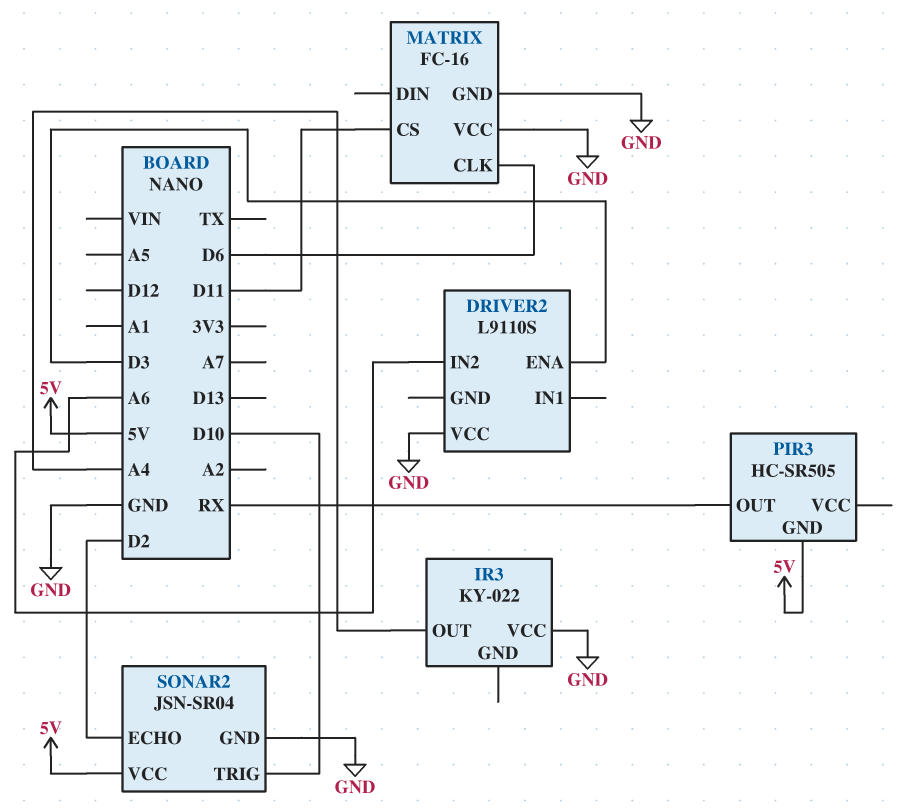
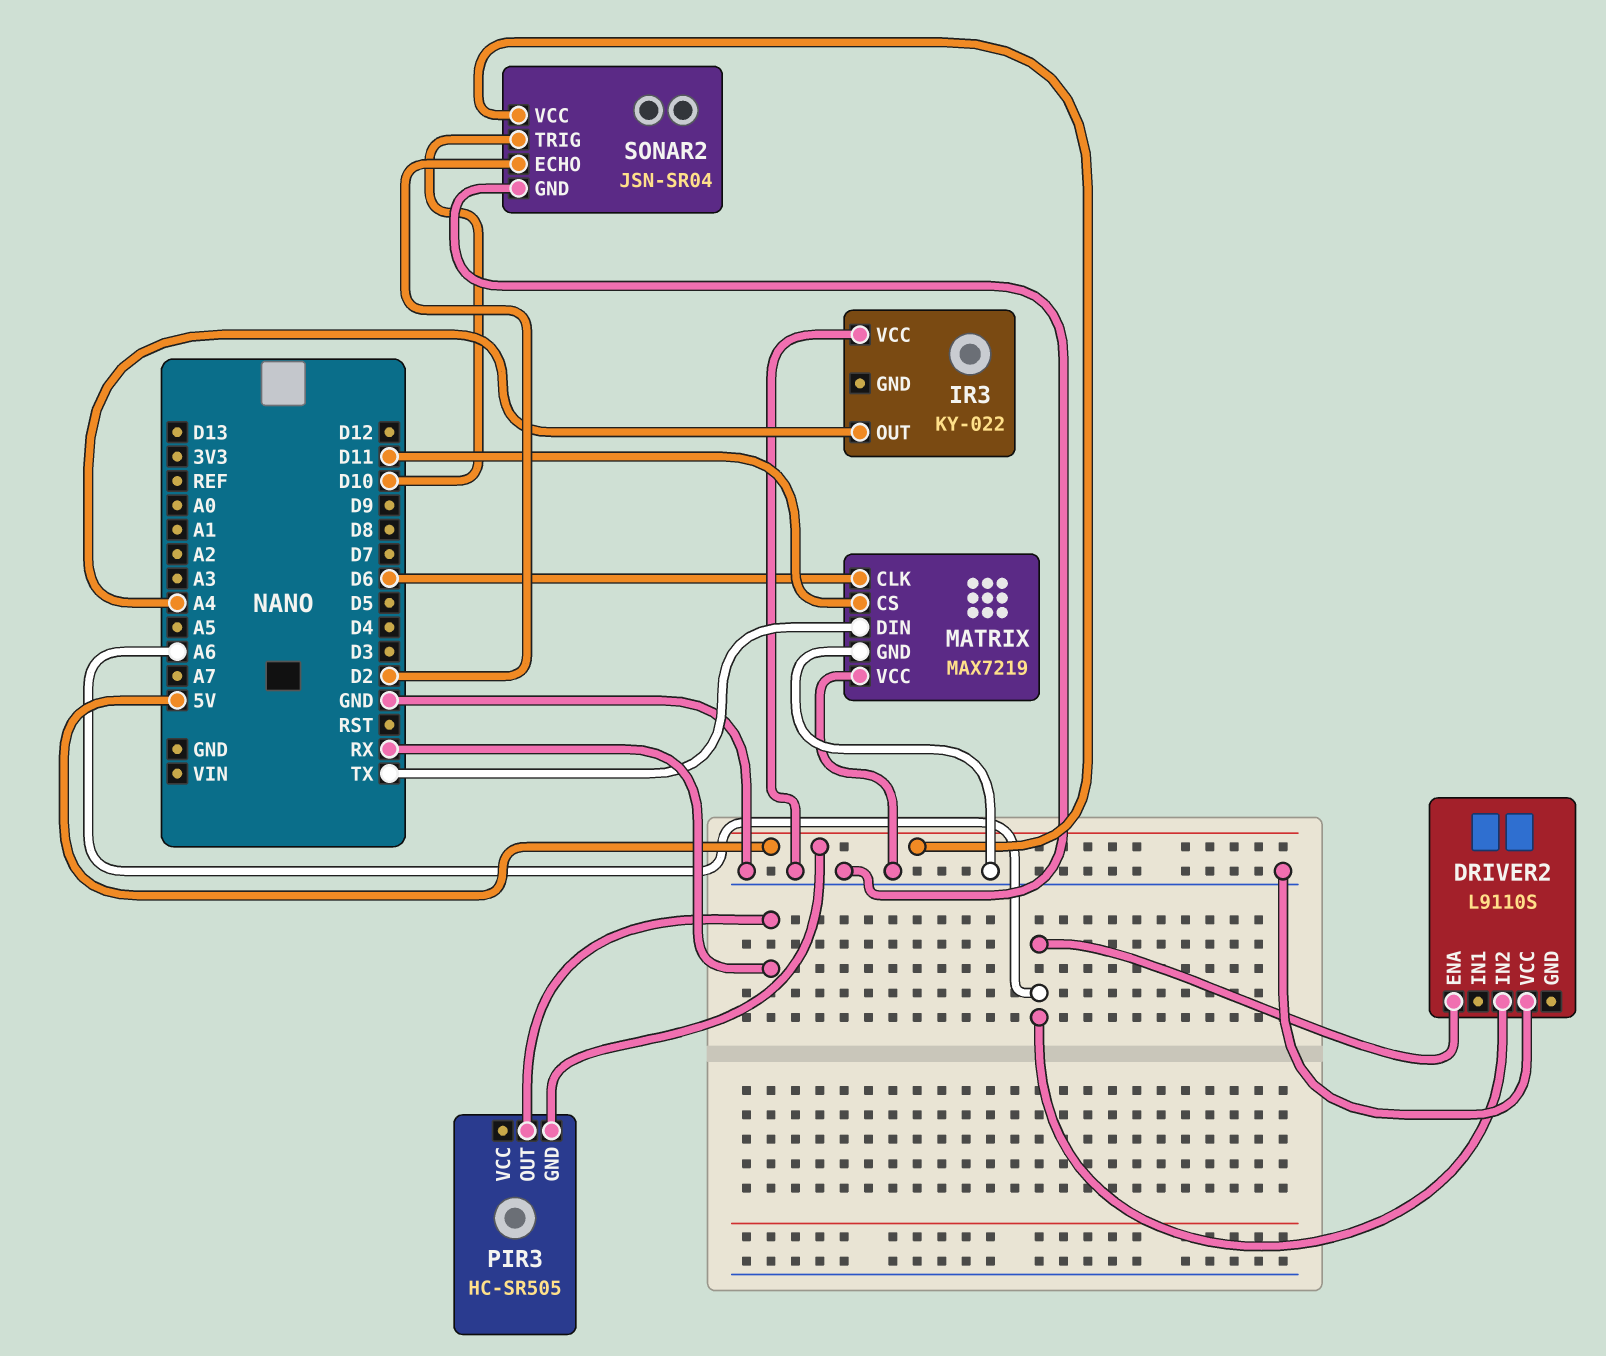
DRIVER2 pin ENA: D3 -> A6
MATRIX: FC-16 -> MAX7219
MATRIX pin DIN: none -> TX

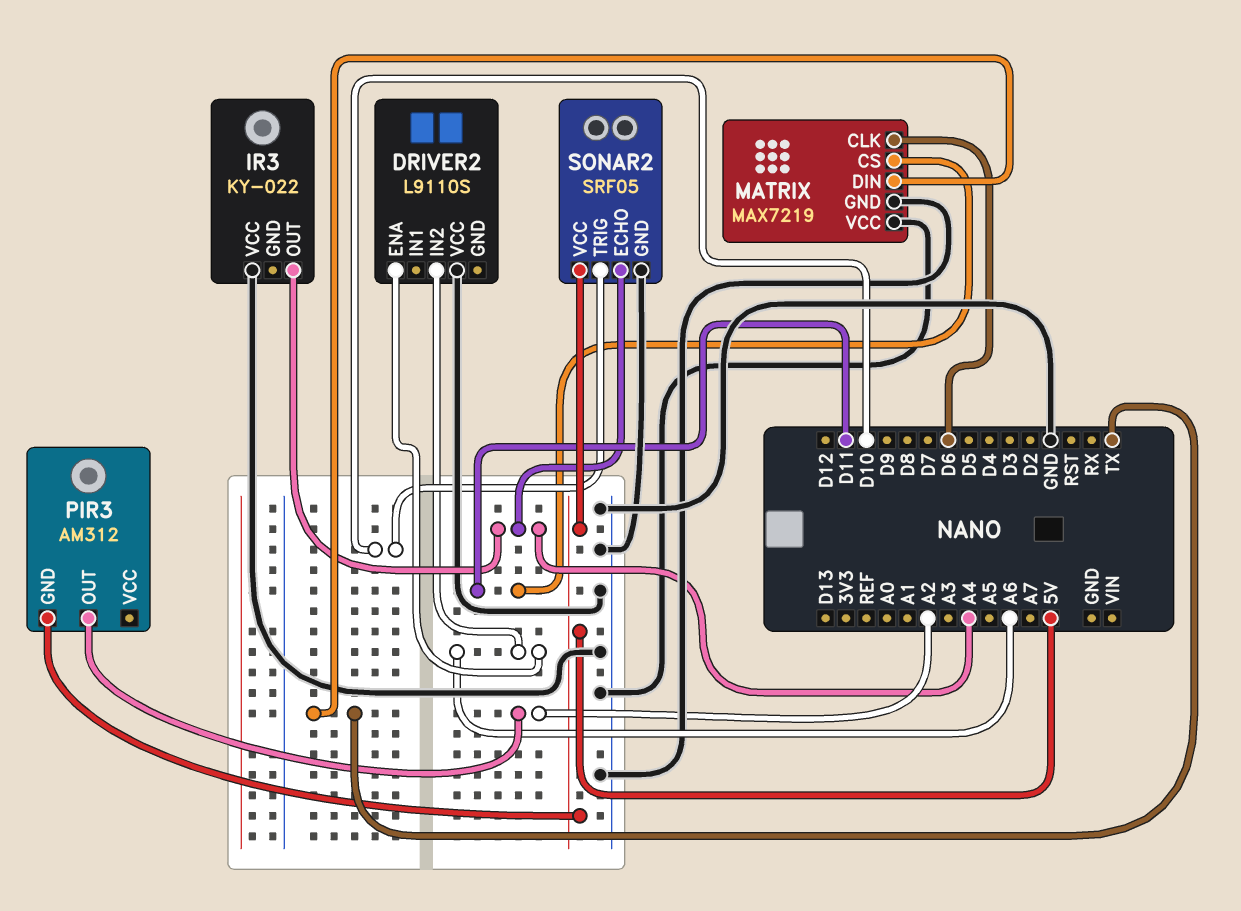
PIR3: HC-SR505 -> AM312
PIR3 pin OUT: RX -> A2
SONAR2: JSN-SR04 -> SRF05
SONAR2 pin ECHO: D2 -> A4

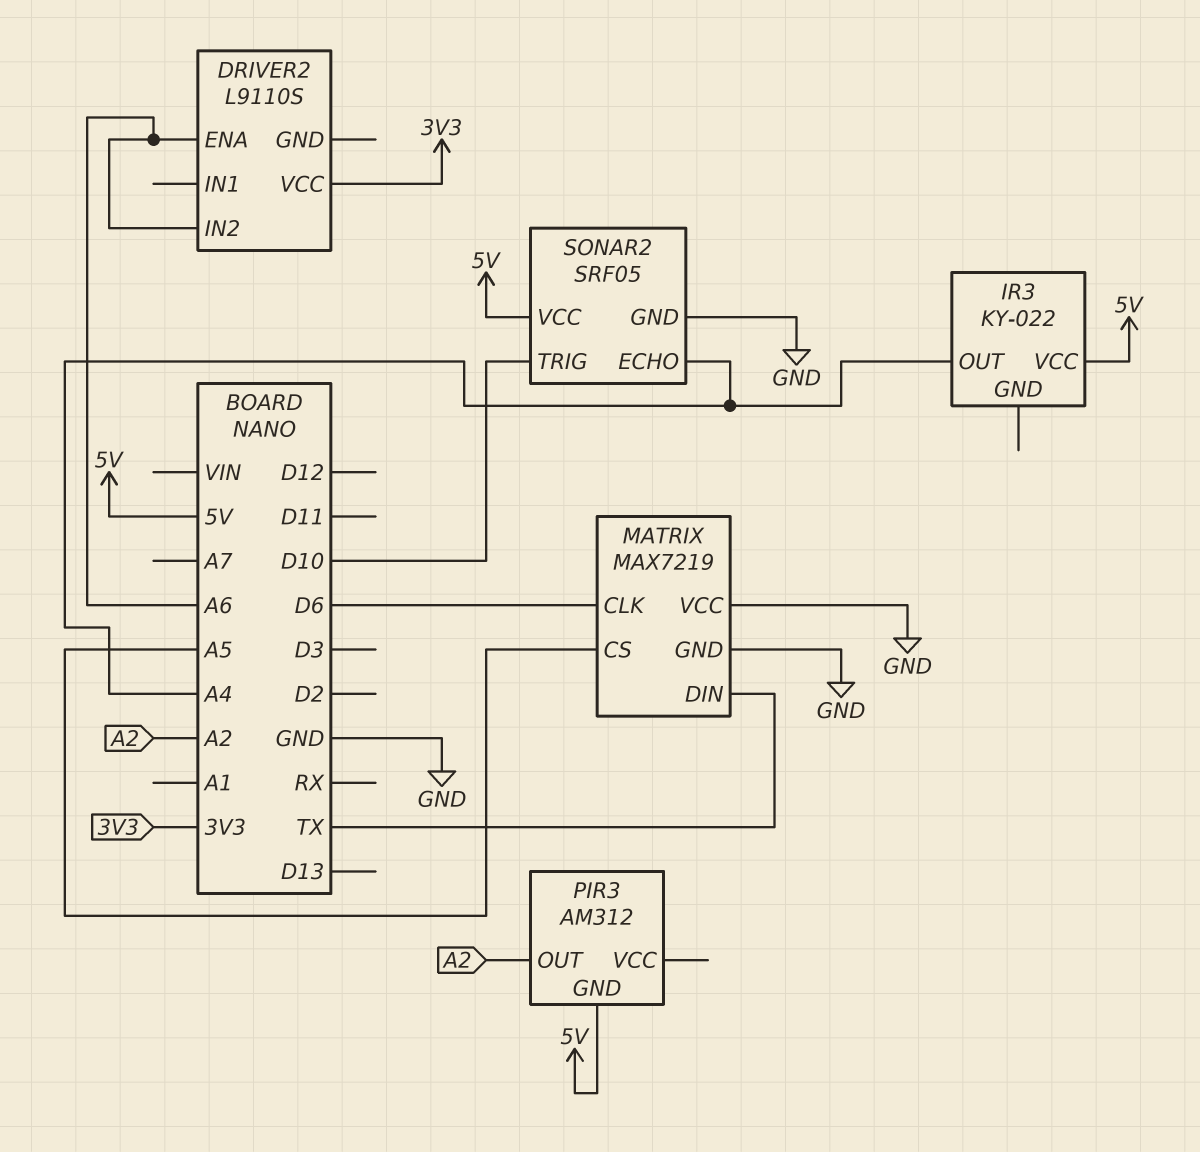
DRIVER2 pin VCC: GND -> 3V3
IR3 pin VCC: GND -> 5V
MATRIX pin CS: D11 -> A5

